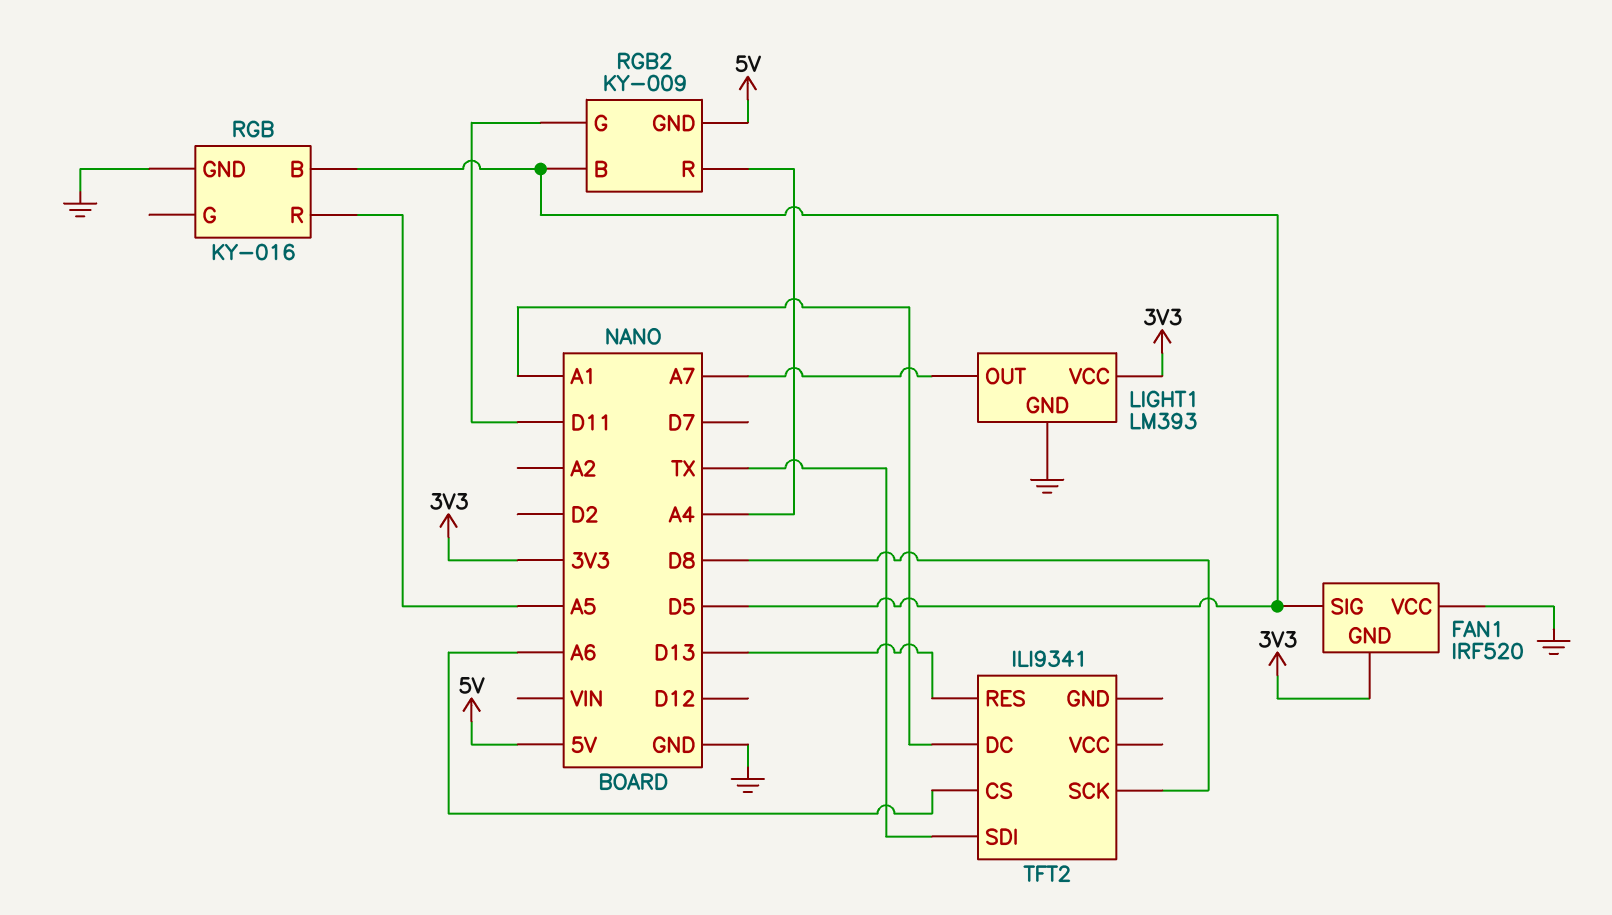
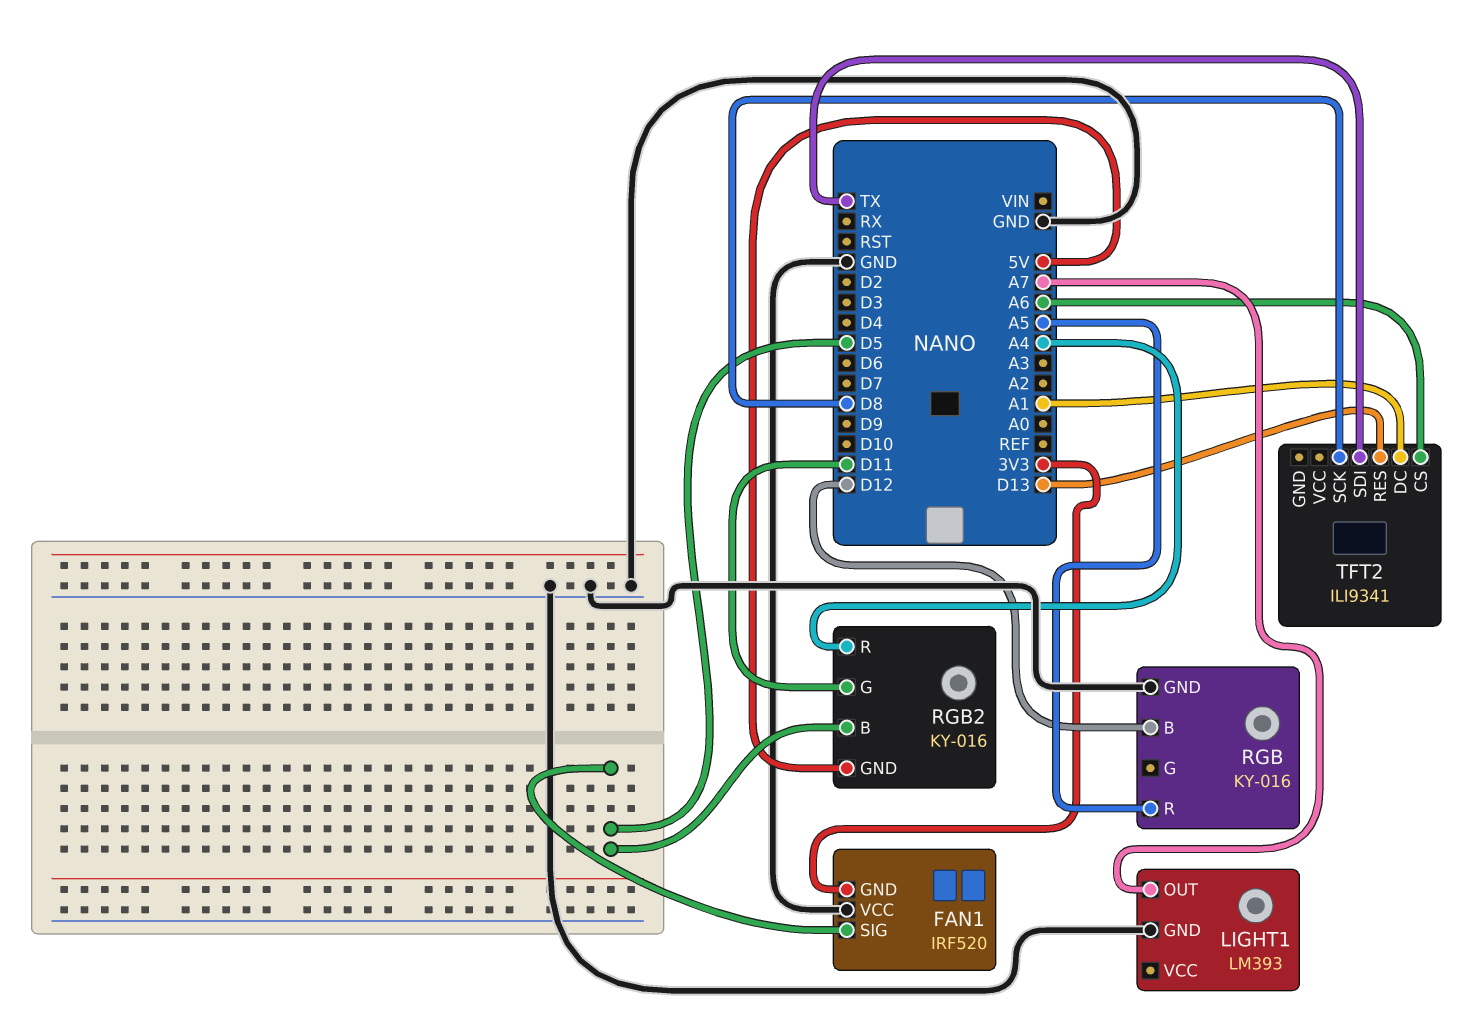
LIGHT1 pin VCC: 3V3 -> none
RGB pin B: D5 -> D12
RGB2: KY-009 -> KY-016

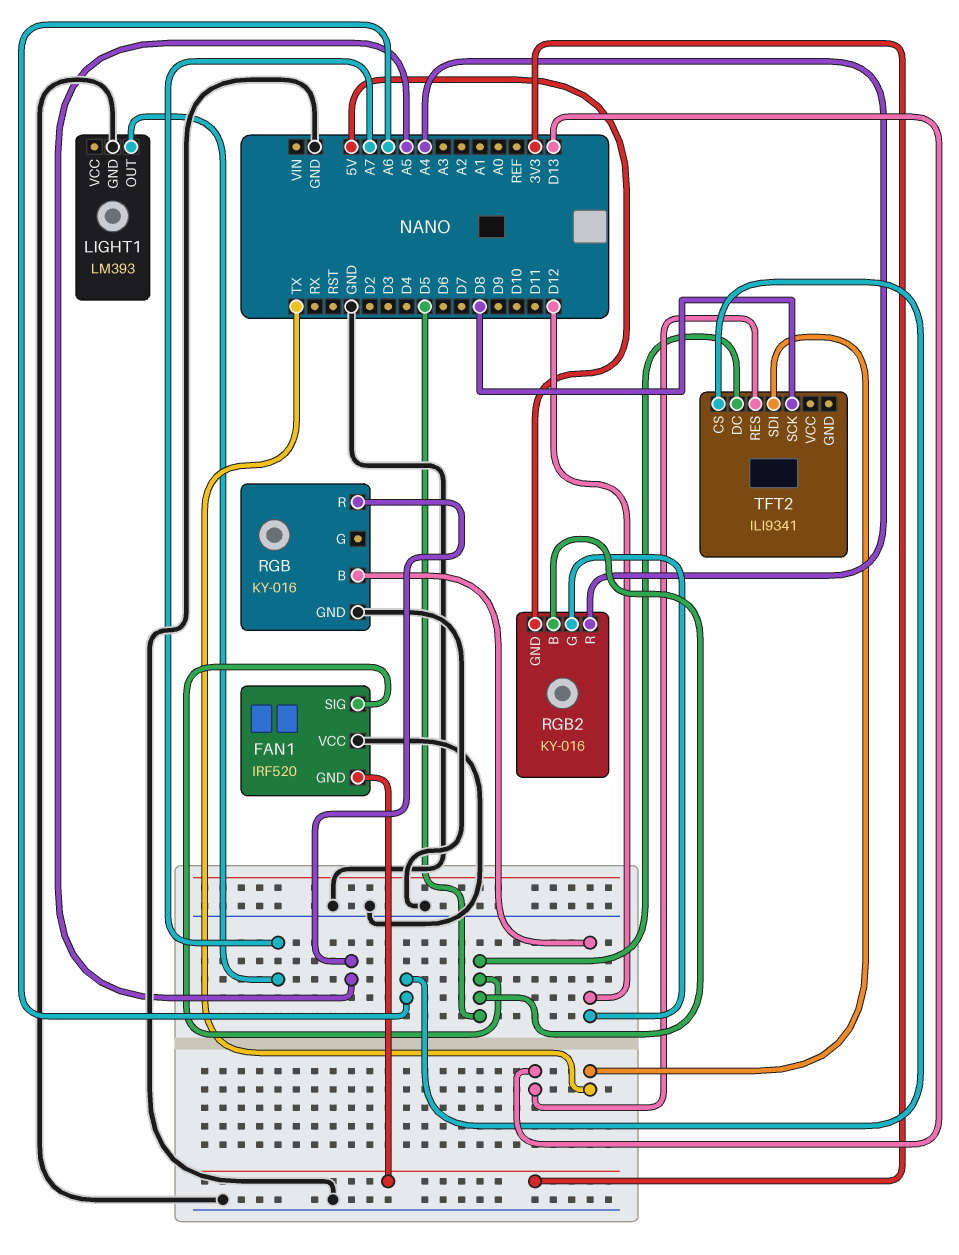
RGB2 pin G: D11 -> D12
TFT2 pin DC: A1 -> D5

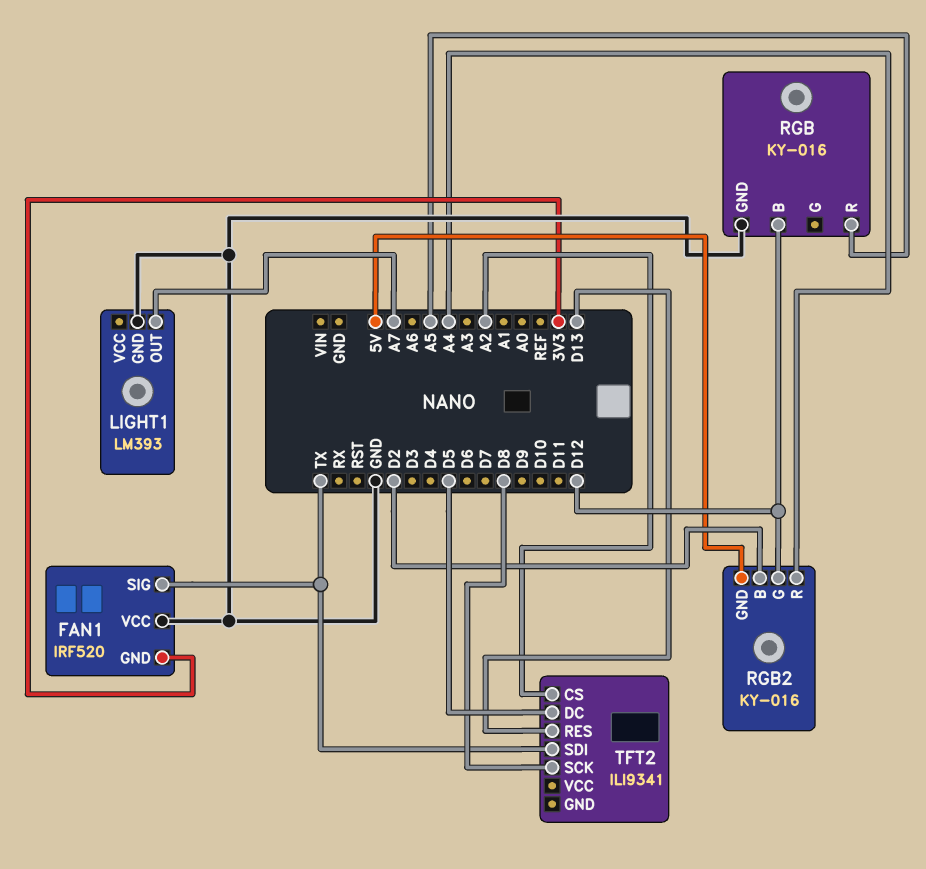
FAN1 pin SIG: D5 -> TX
RGB2 pin B: D5 -> D2
TFT2 pin CS: A6 -> A2

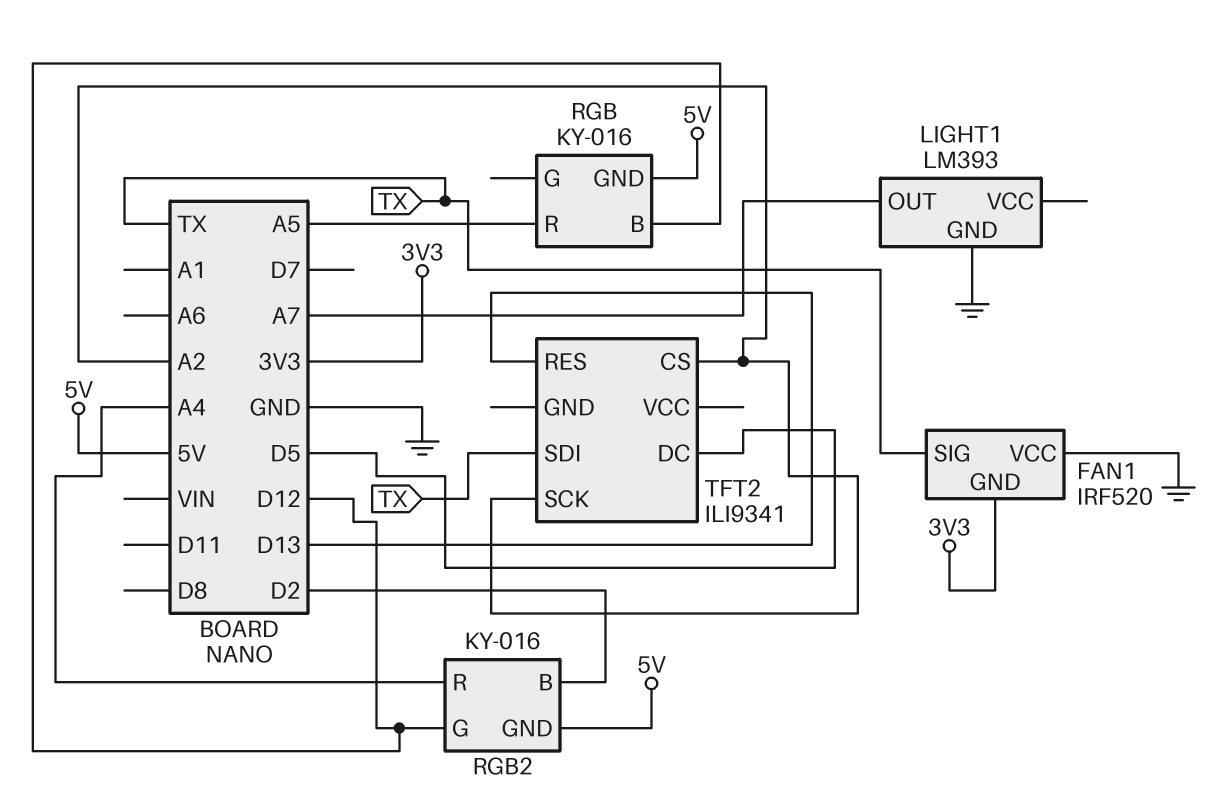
RGB pin GND: GND -> 5V
TFT2 pin SCK: D8 -> A2

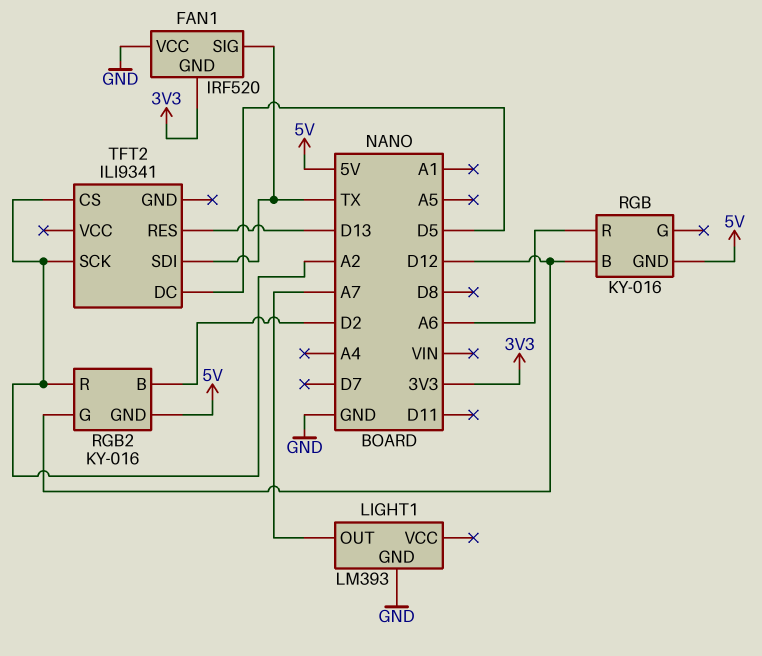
RGB pin R: A5 -> A6
RGB2 pin R: A4 -> A2

